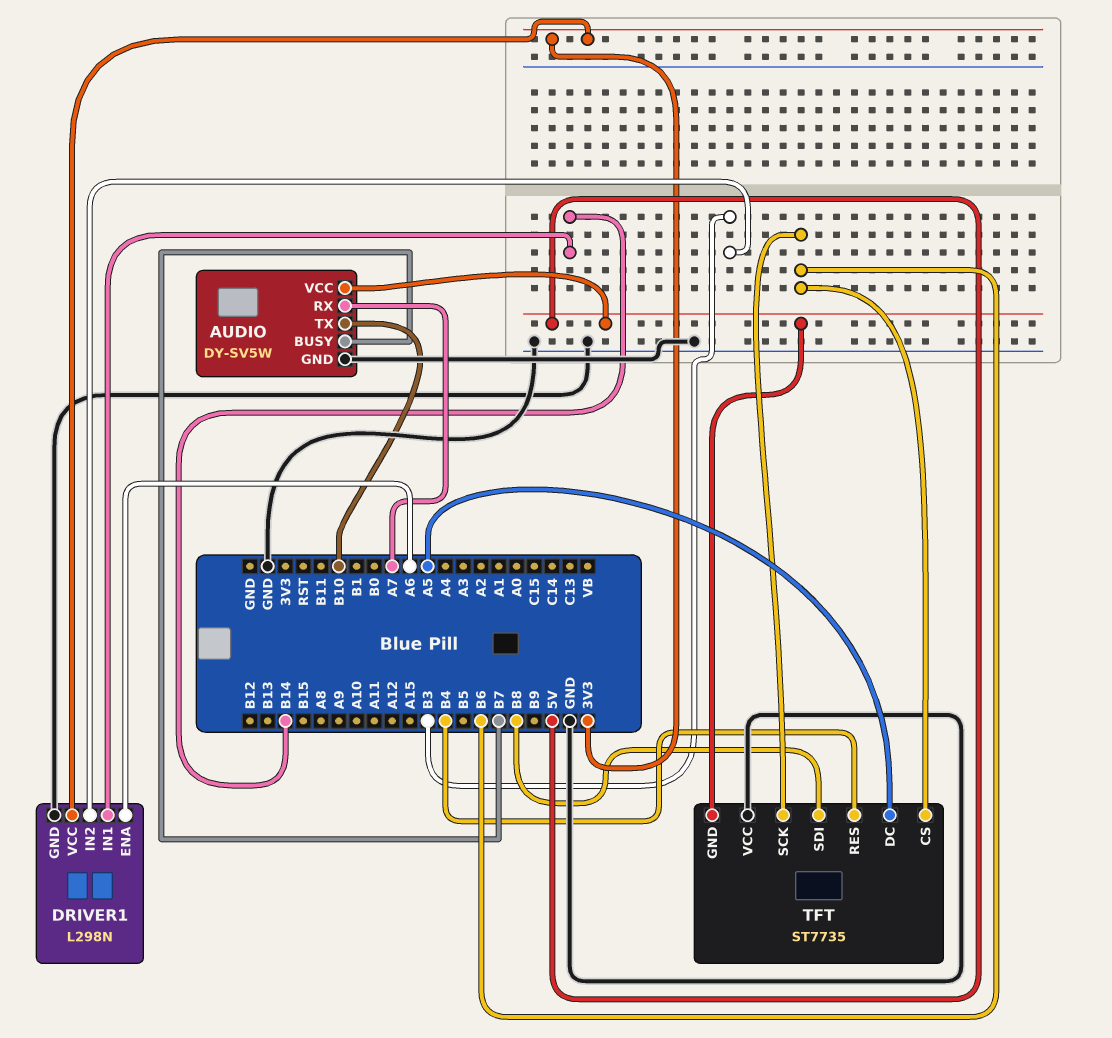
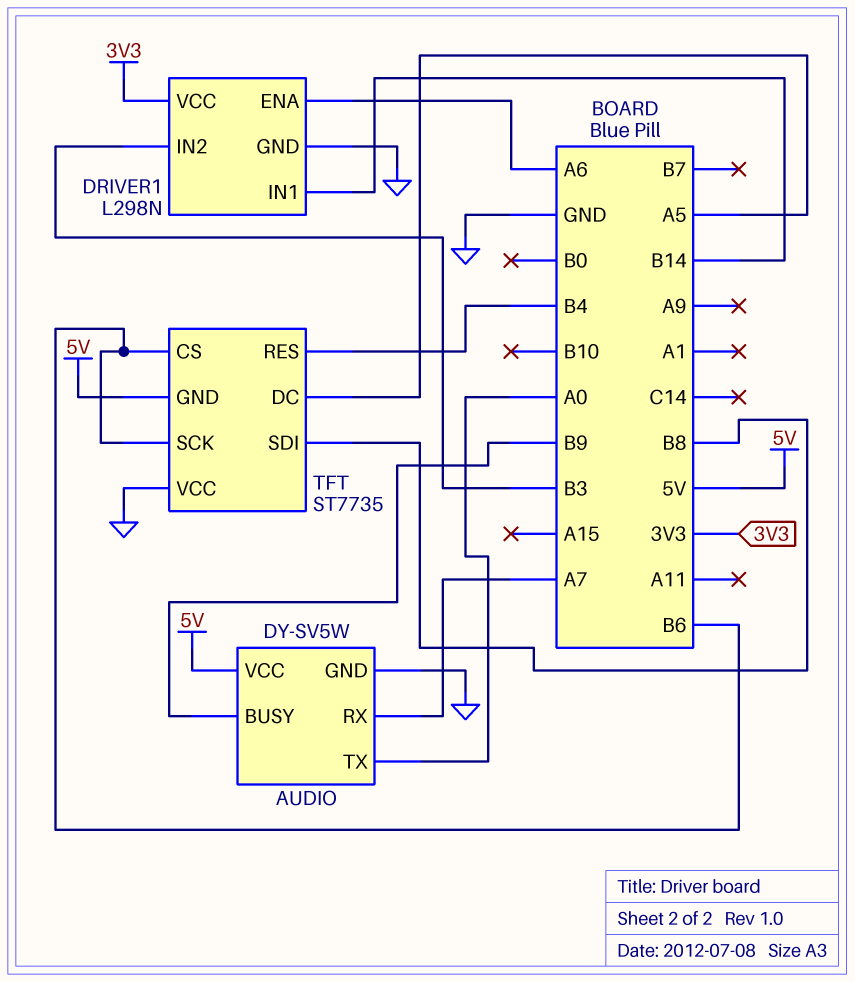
AUDIO pin BUSY: B7 -> B9
AUDIO pin TX: B10 -> A0

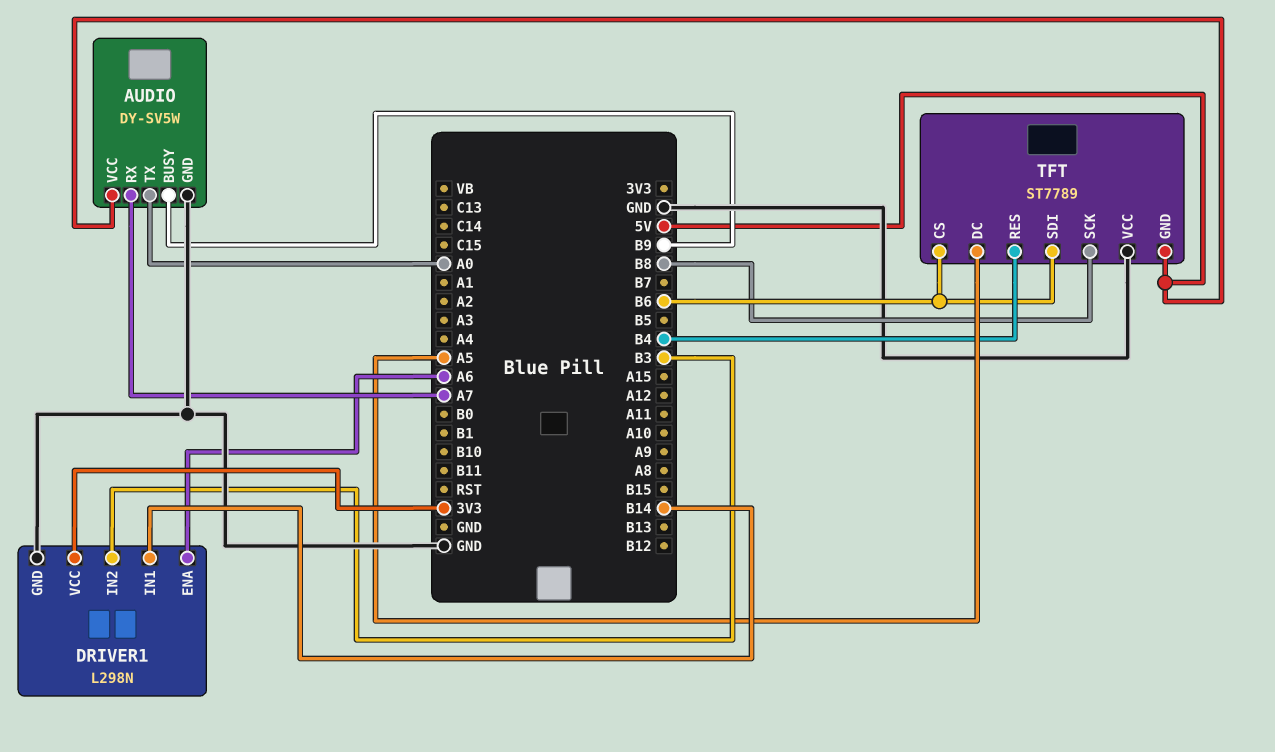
TFT: ST7735 -> ST7789
TFT pin SCK: B6 -> B8
TFT pin SDI: B8 -> B6

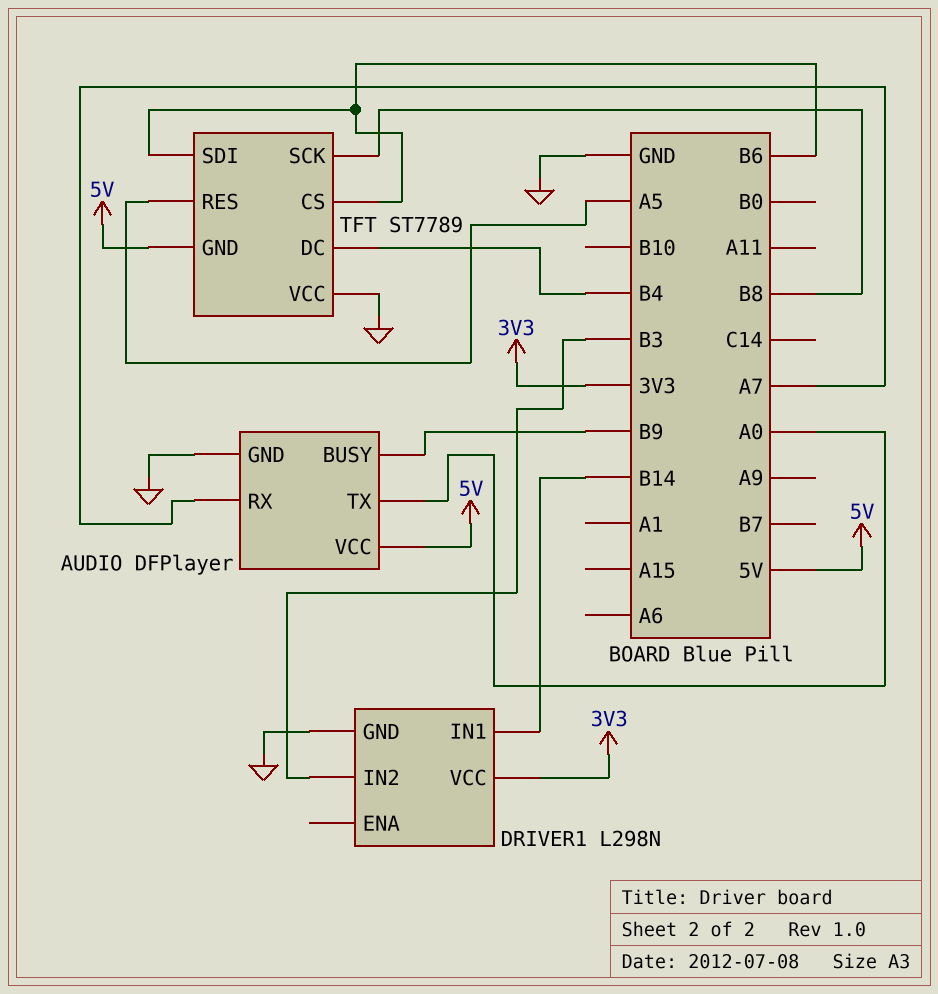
AUDIO: DY-SV5W -> DFPlayer
DRIVER1 pin ENA: A6 -> none
TFT pin DC: A5 -> B4
TFT pin RES: B4 -> A5

